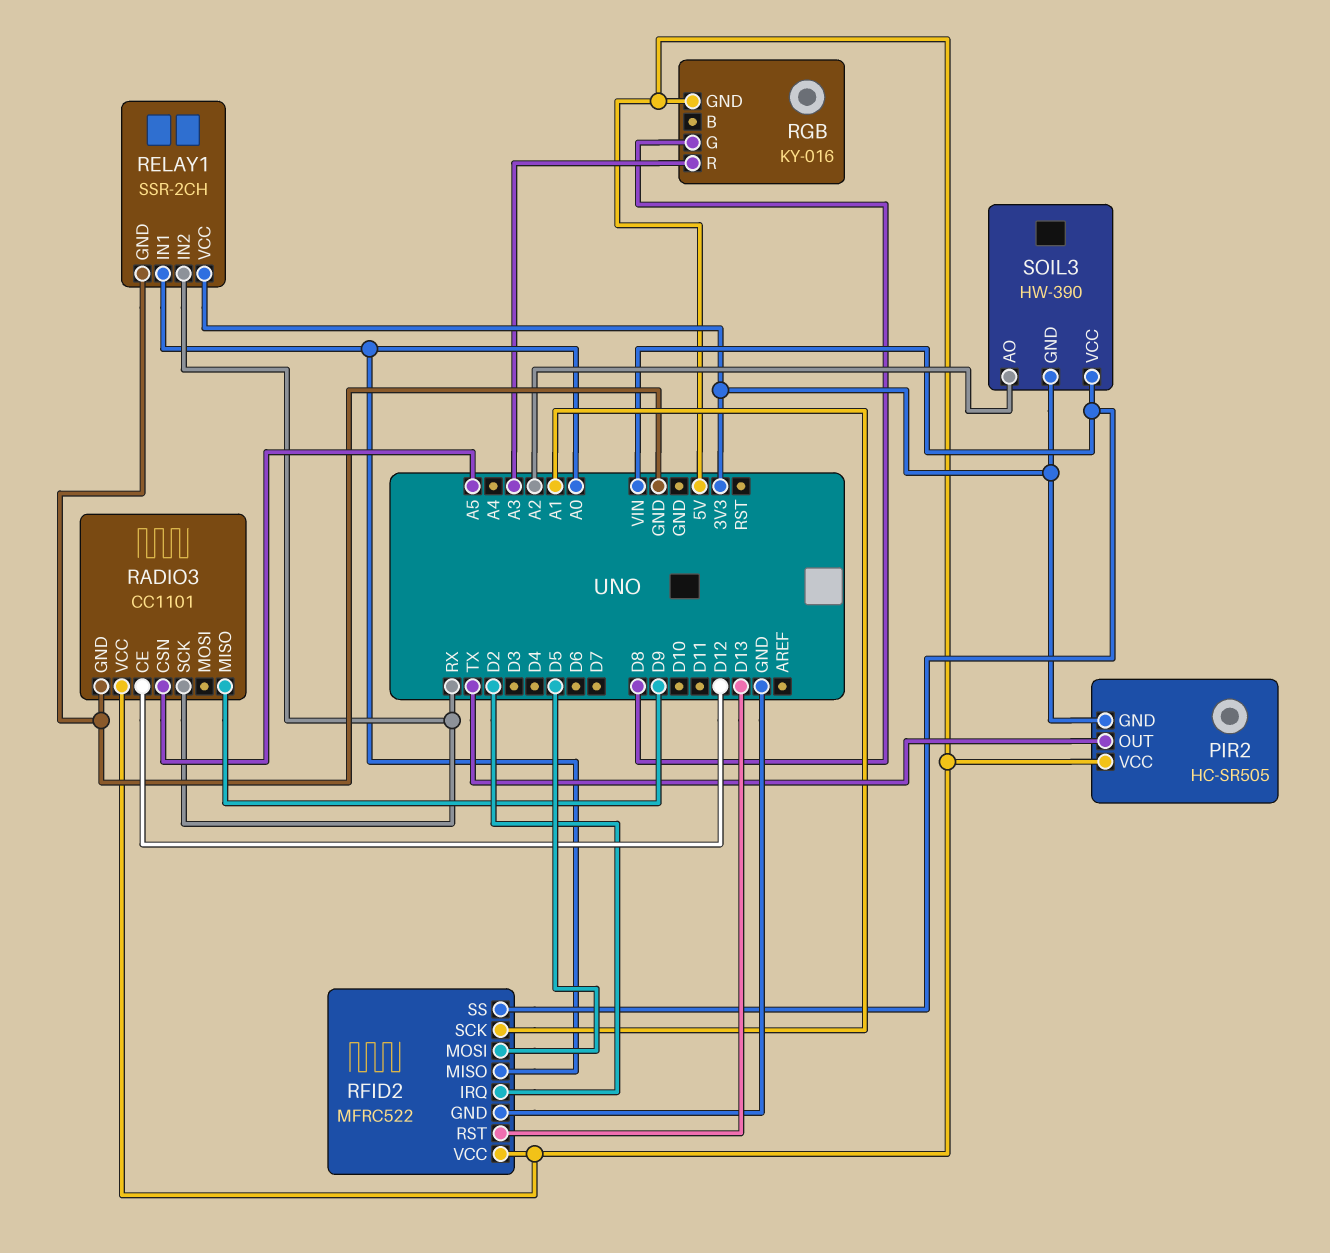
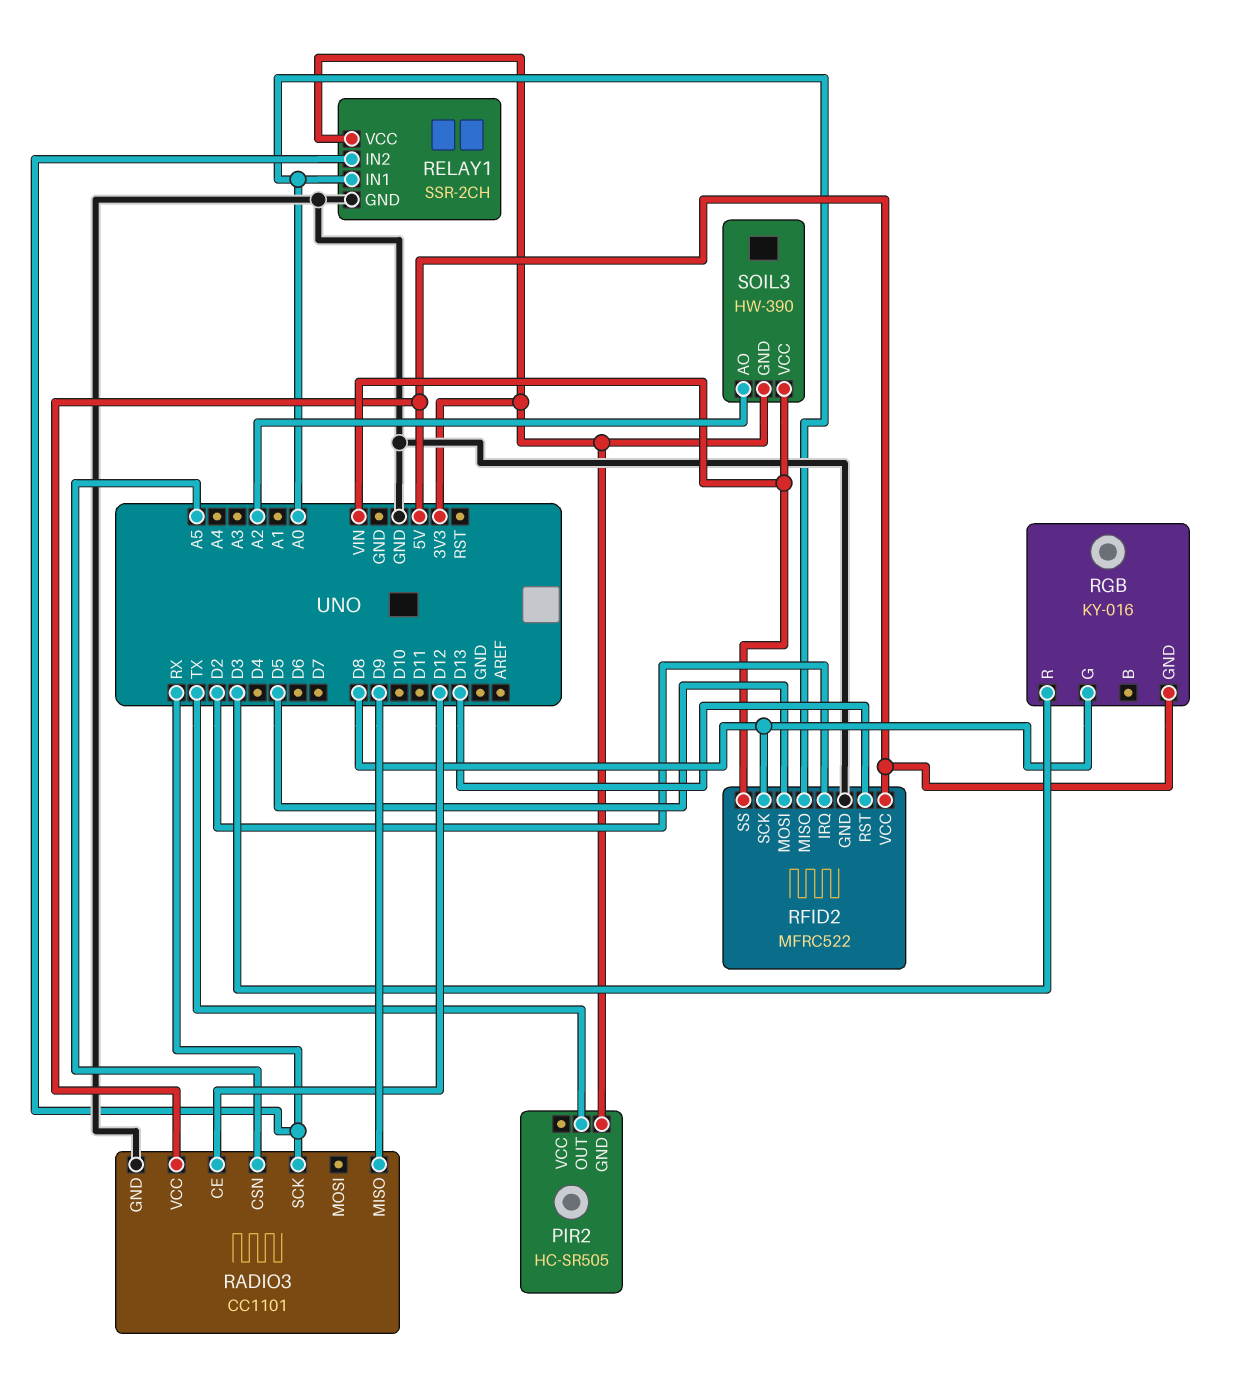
PIR2 pin VCC: 5V -> none
RFID2 pin SCK: A1 -> D8
RGB pin R: A3 -> D3

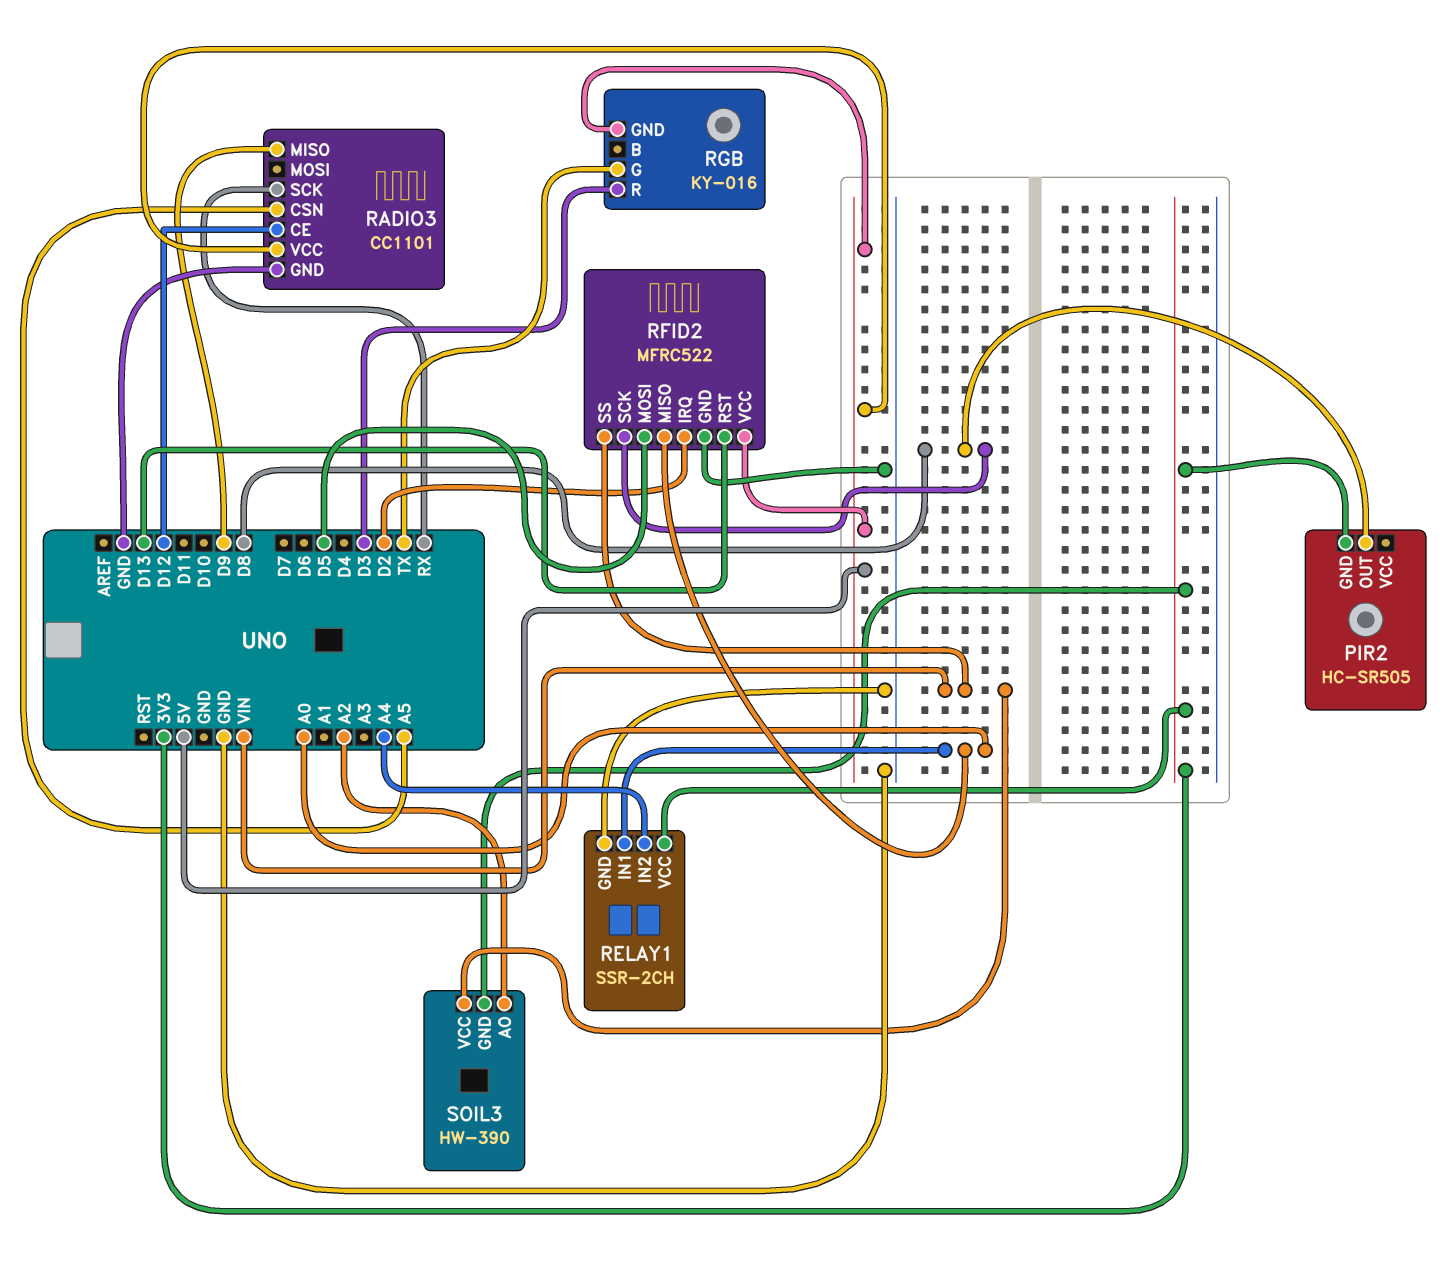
PIR2 pin OUT: TX -> D8
RELAY1 pin IN2: RX -> A4
RGB pin G: D8 -> TX

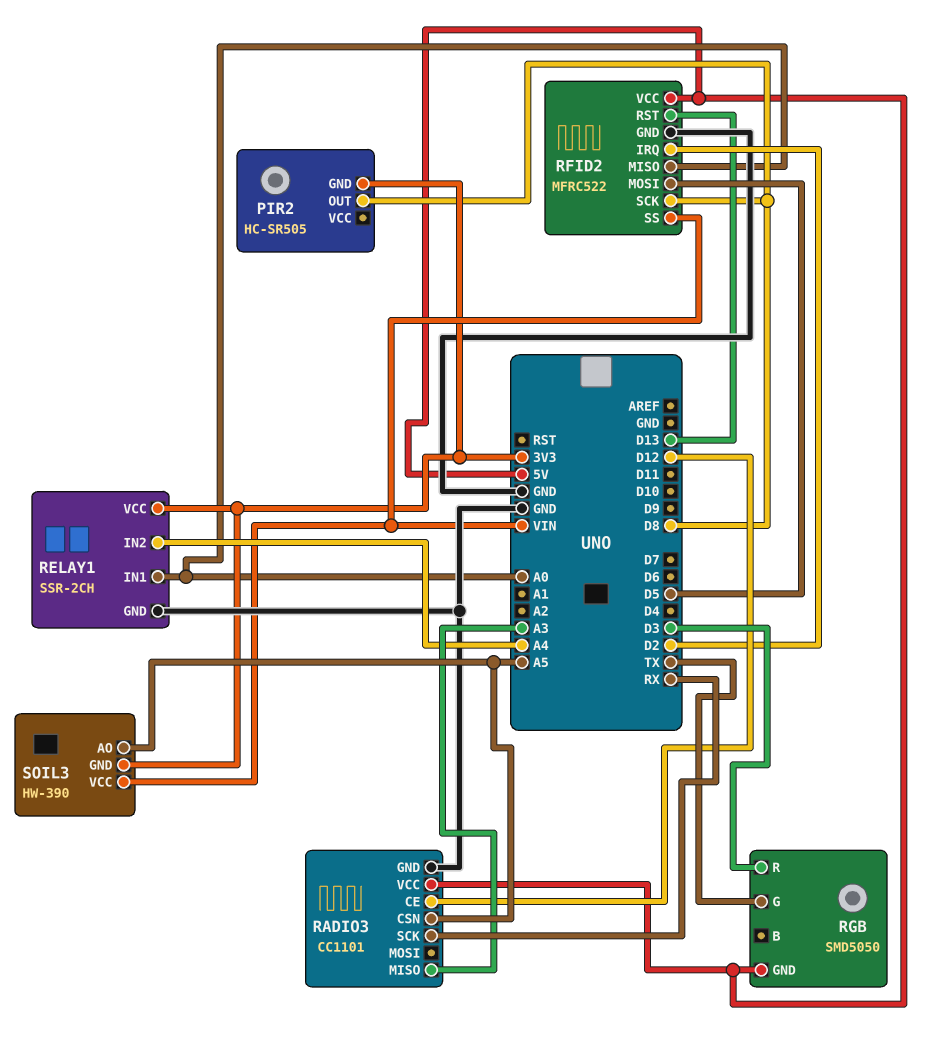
RADIO3 pin MISO: D9 -> A3
RGB: KY-016 -> SMD5050
SOIL3 pin AO: A2 -> A5

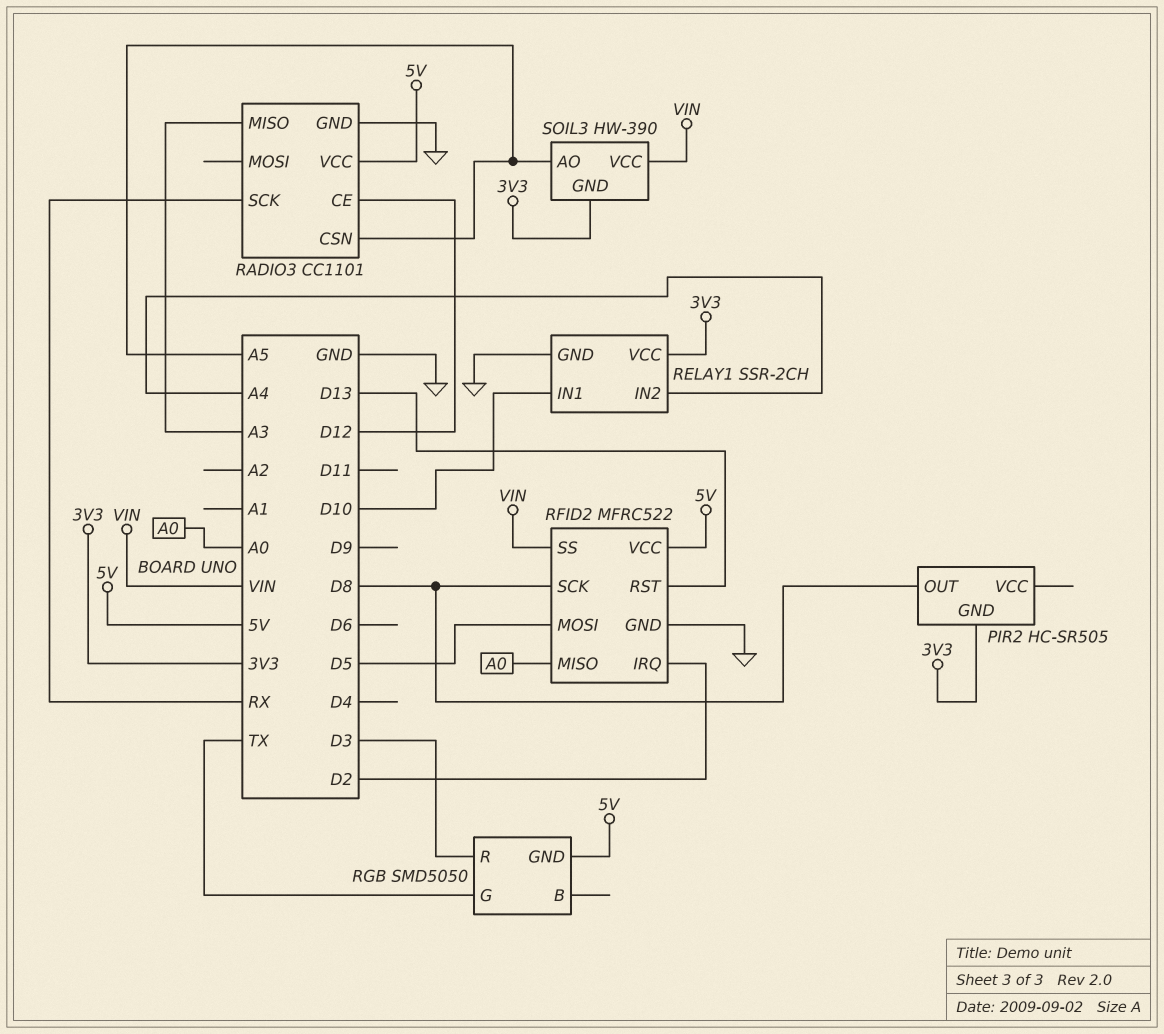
RELAY1 pin IN1: A0 -> D10

